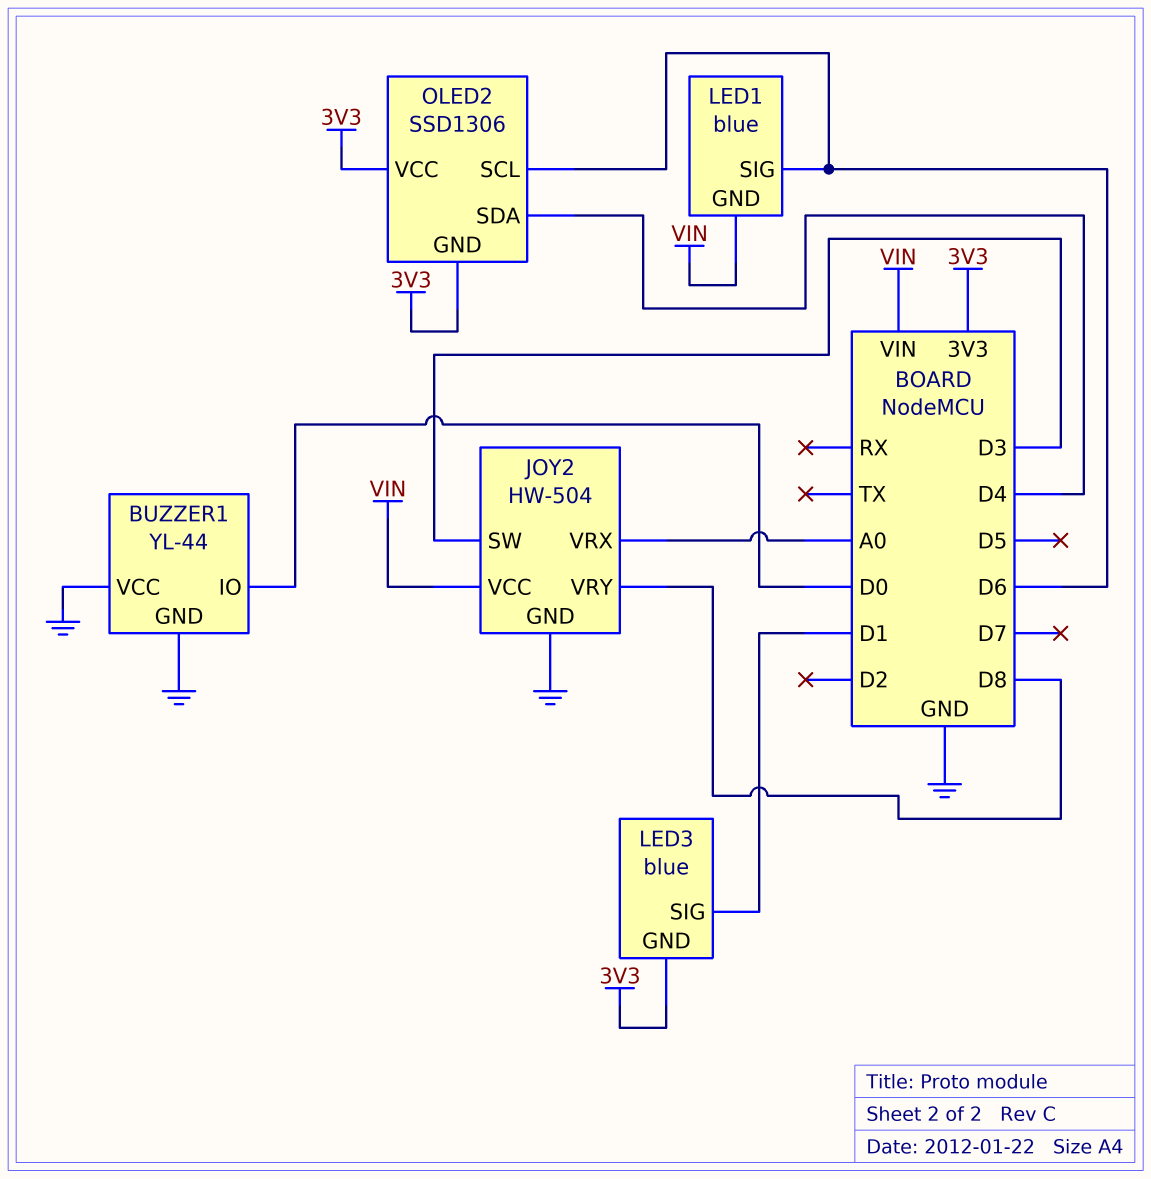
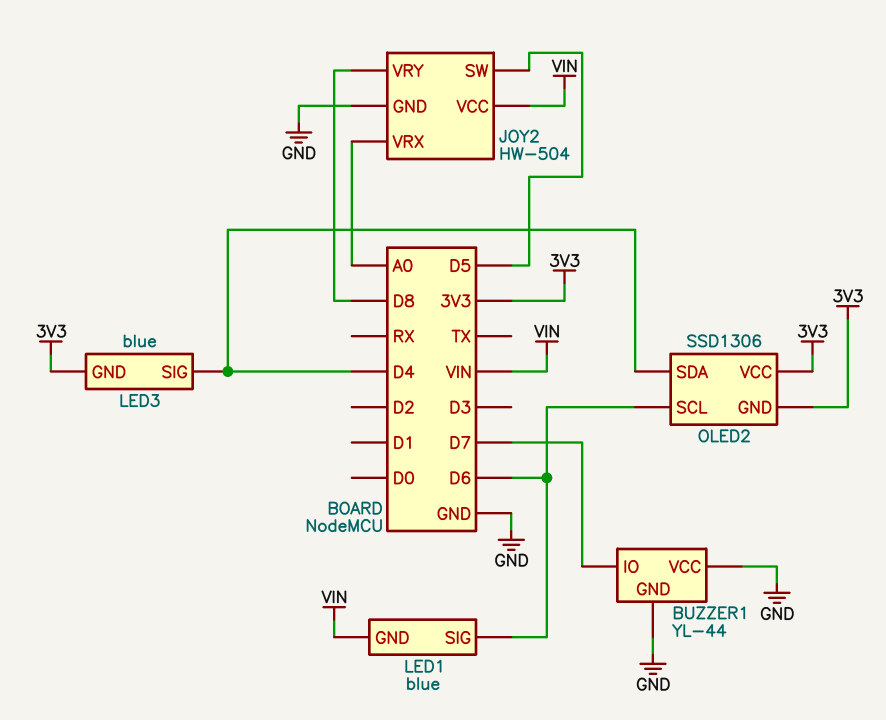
BUZZER1 pin IO: D0 -> D7
JOY2 pin SW: D3 -> D5
LED3 pin SIG: D1 -> D4

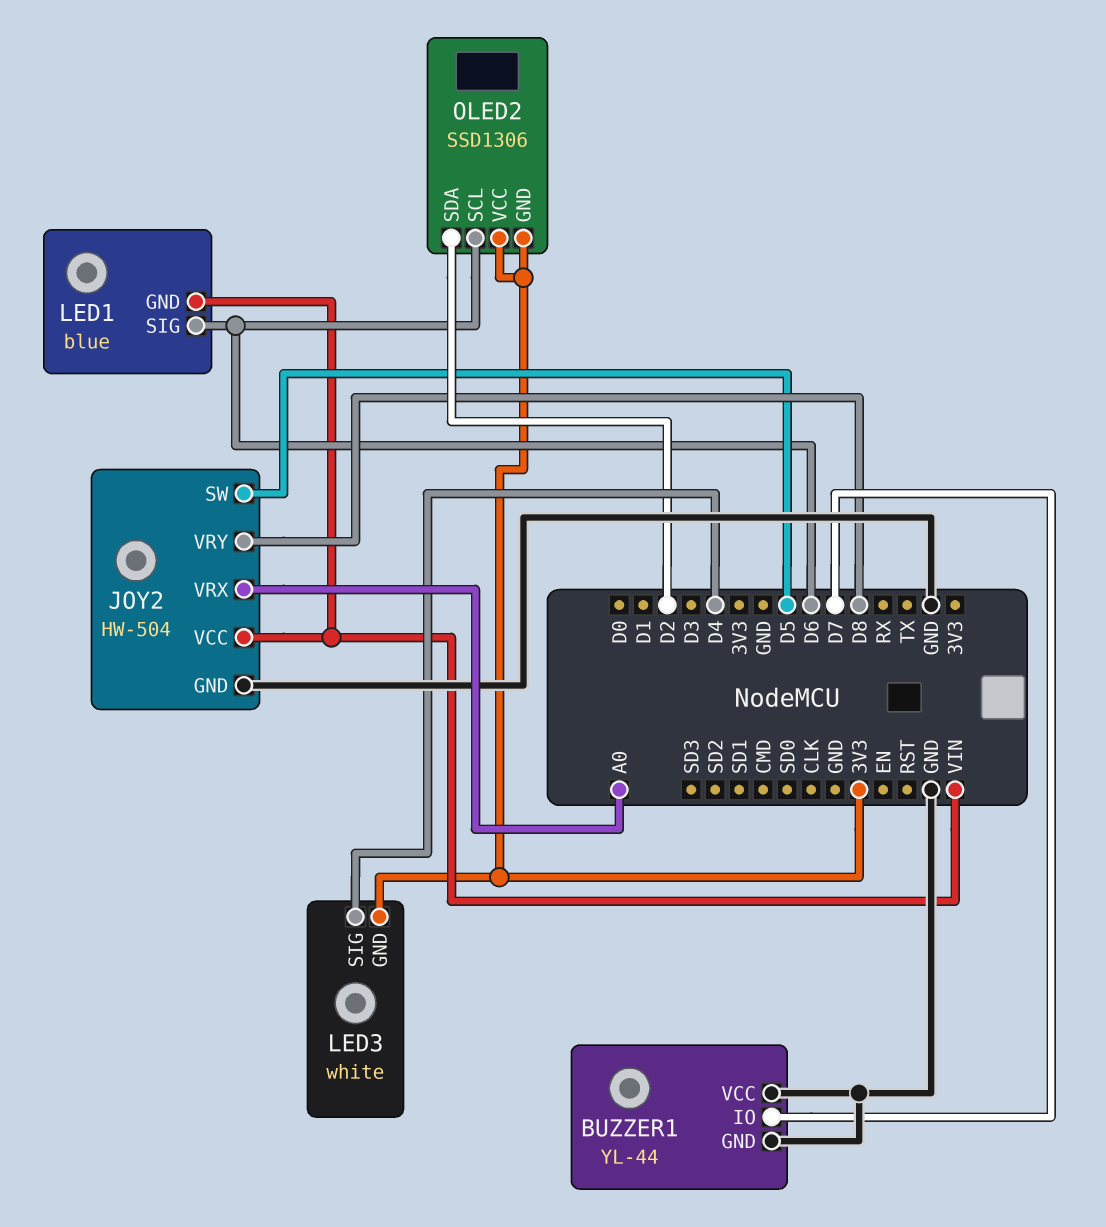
LED3: blue -> white
OLED2 pin SDA: D4 -> D2

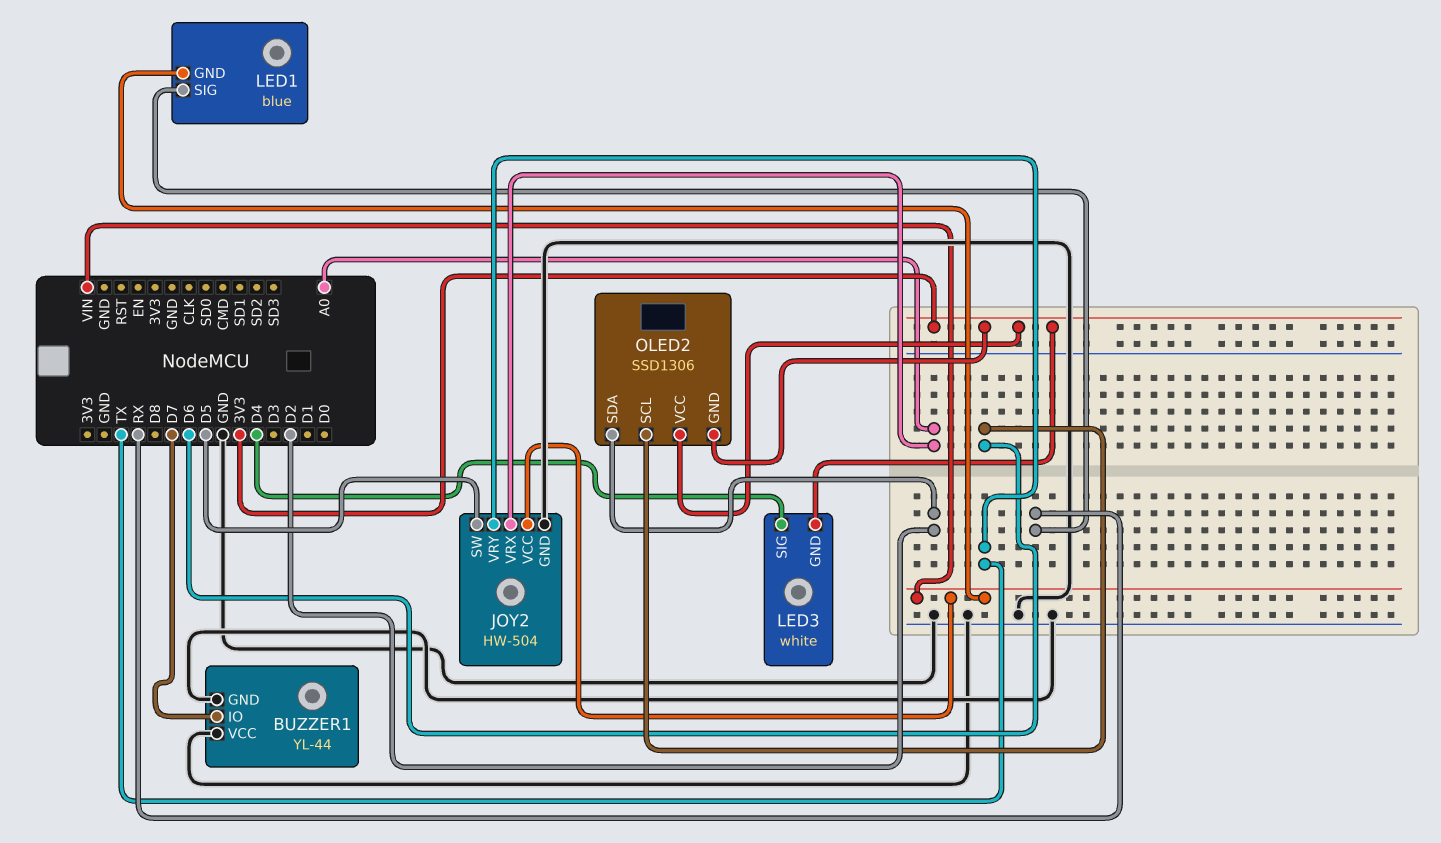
JOY2 pin VRY: D8 -> TX
LED1 pin SIG: D6 -> RX

